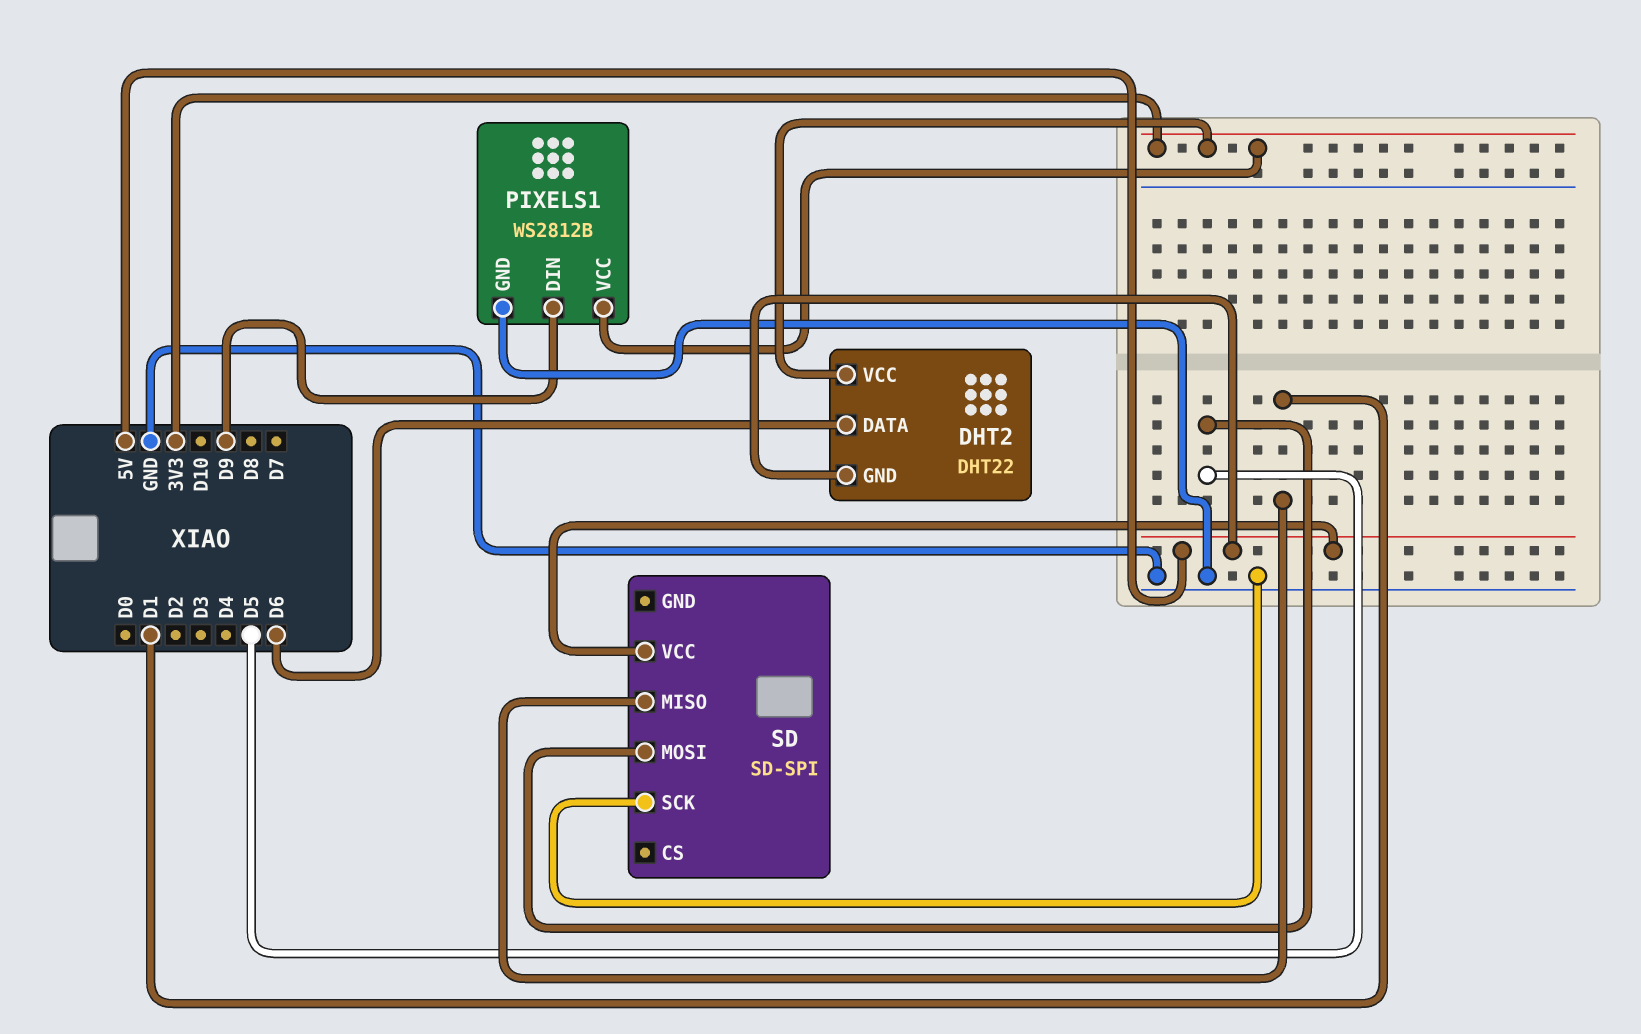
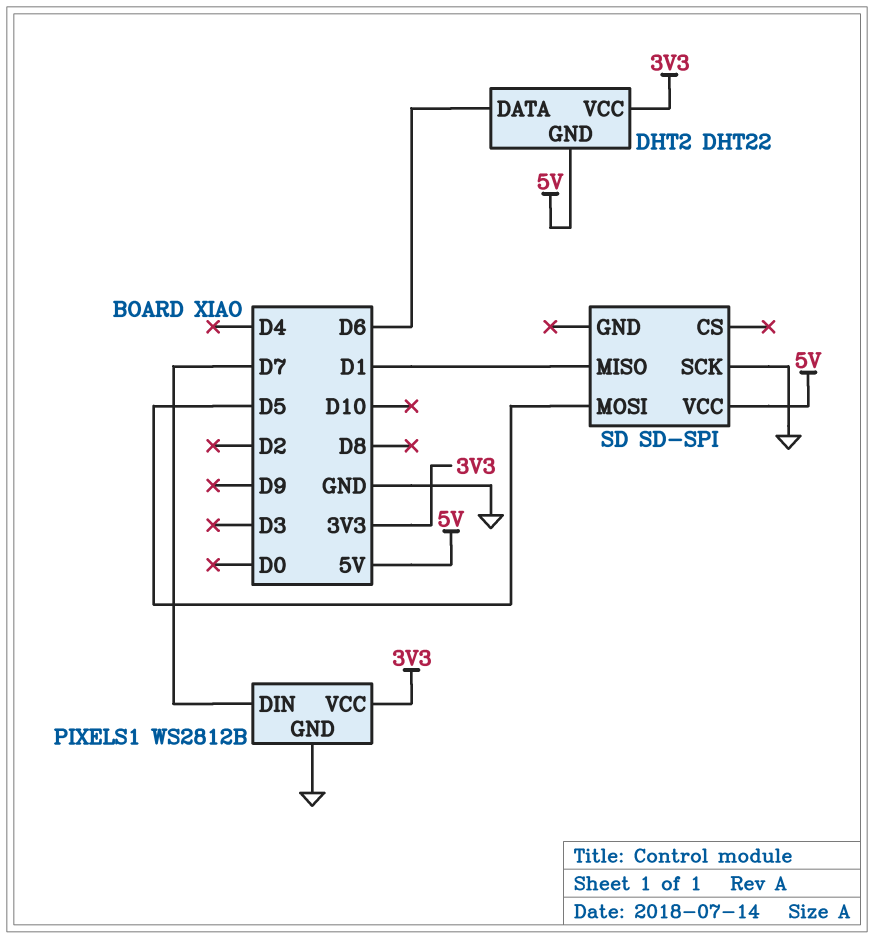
PIXELS1 pin DIN: D9 -> D7

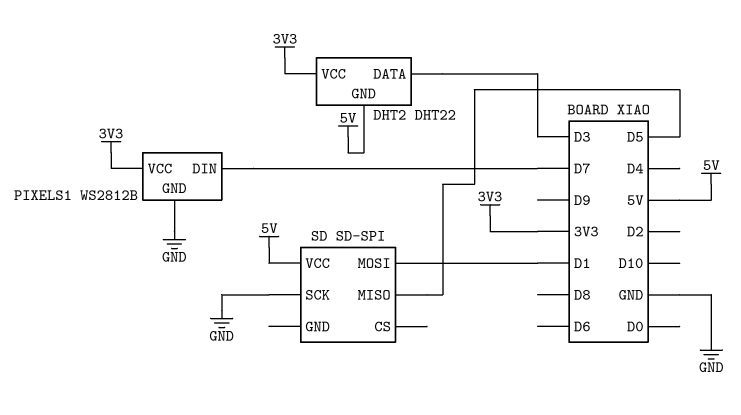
DHT2 pin DATA: D6 -> D3
SD pin MISO: D1 -> D5
SD pin MOSI: D5 -> D1

